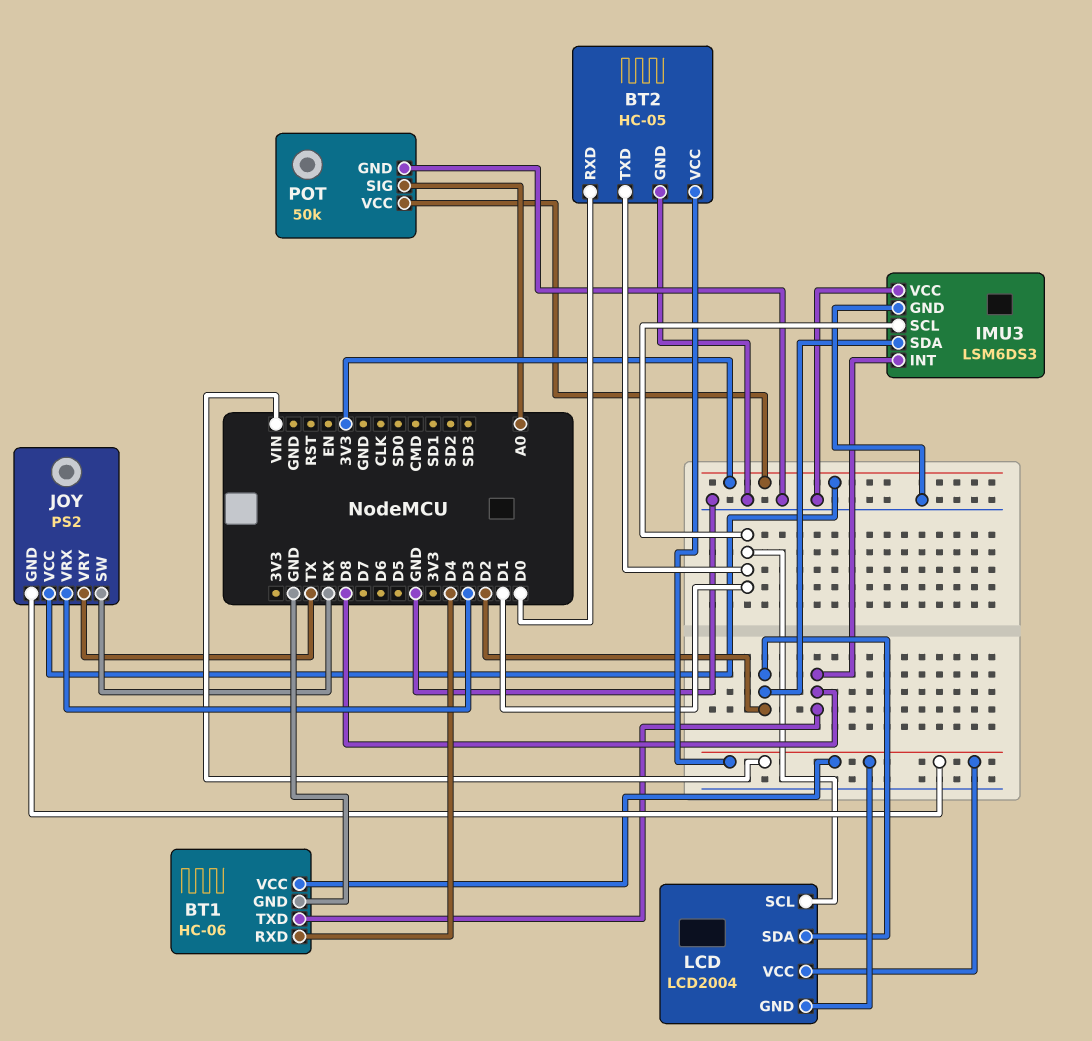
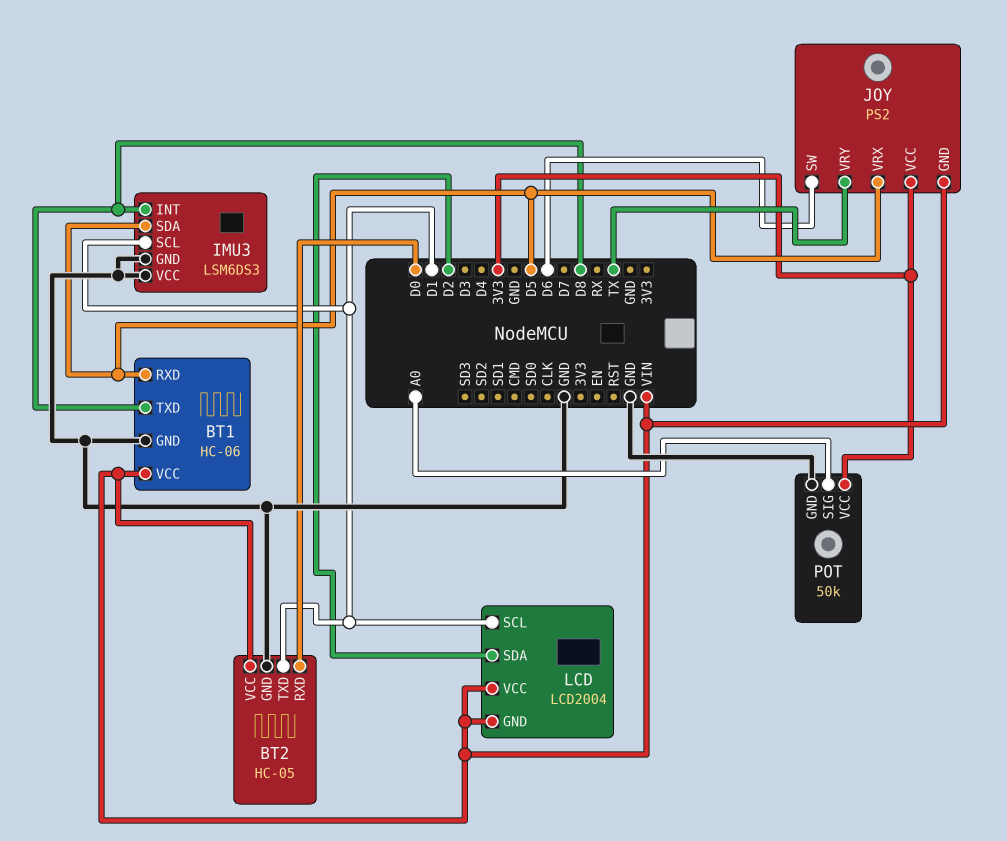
BT1 pin RXD: D4 -> D5
IMU3 pin SDA: D2 -> D5
JOY pin SW: RX -> D6
JOY pin VRX: D3 -> D5

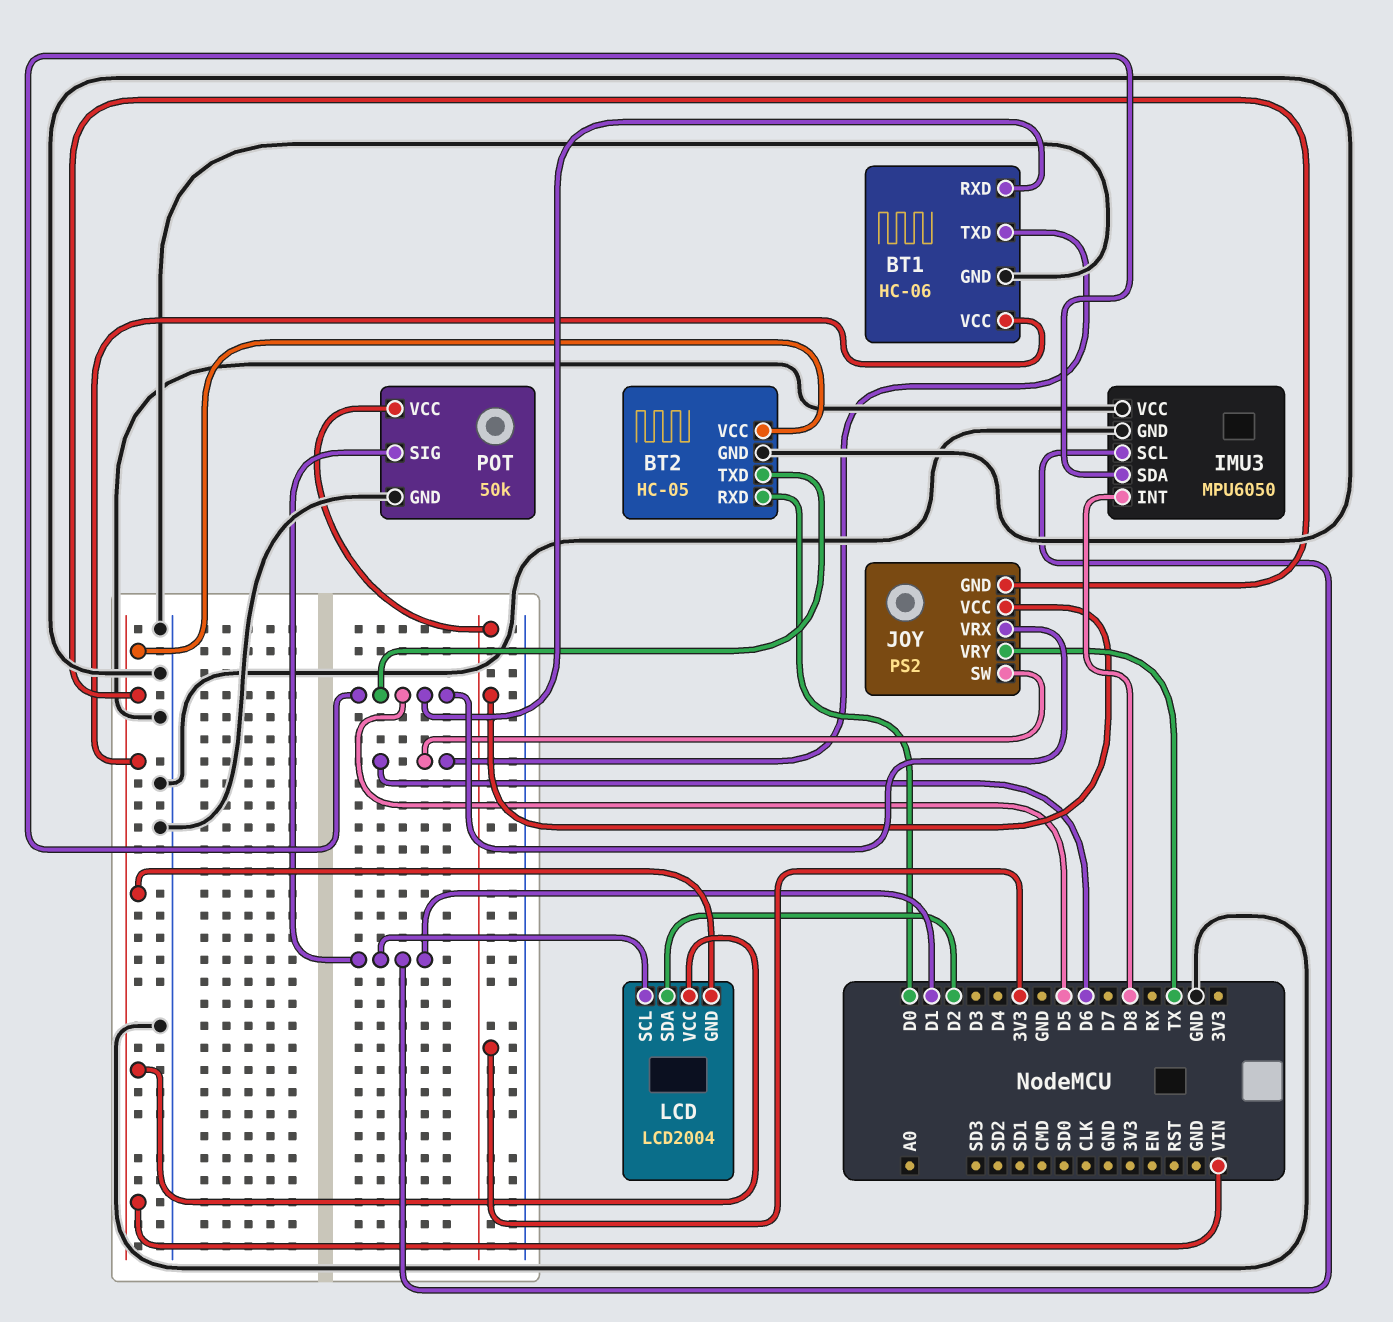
BT1 pin TXD: D8 -> D6
BT2 pin TXD: D1 -> D5
IMU3: LSM6DS3 -> MPU6050
POT pin SIG: A0 -> D1

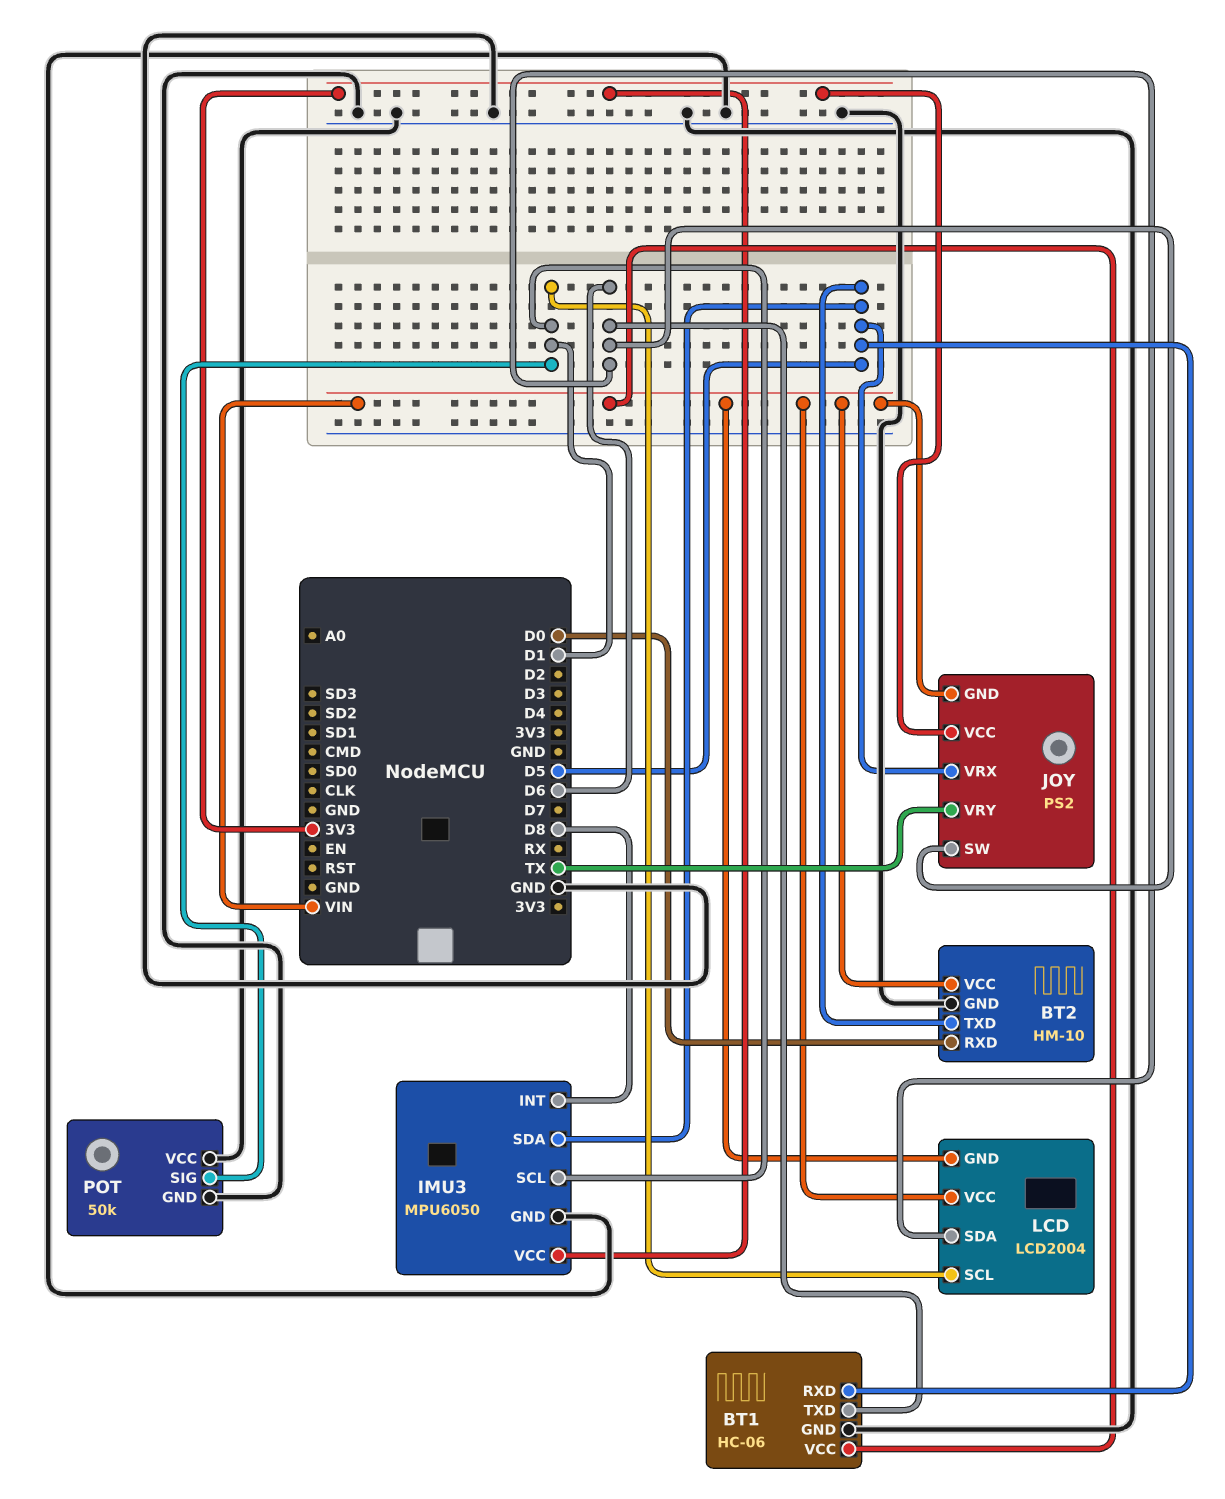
BT2: HC-05 -> HM-10
IMU3 pin VCC: GND -> 3V3
LCD pin SDA: D2 -> D6
POT pin VCC: 3V3 -> GND

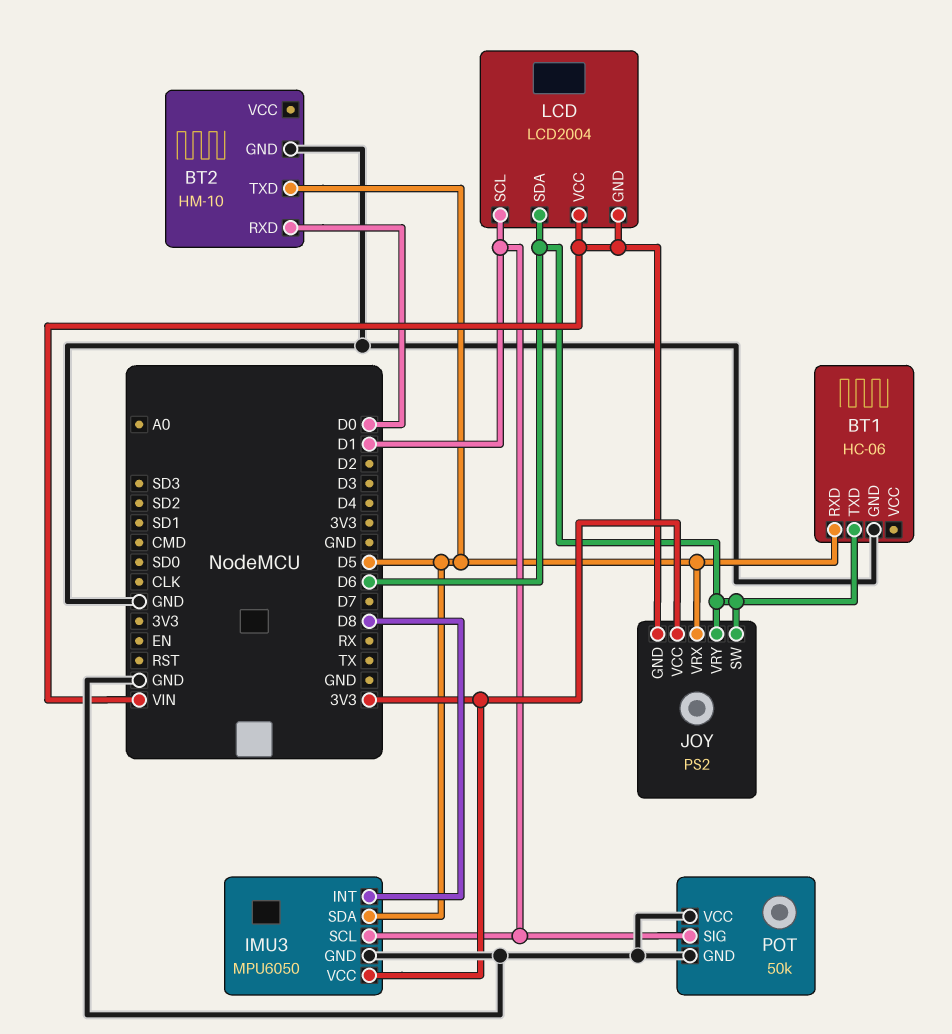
BT1 pin VCC: VIN -> none
BT2 pin VCC: VIN -> none
JOY pin VRY: TX -> D6

